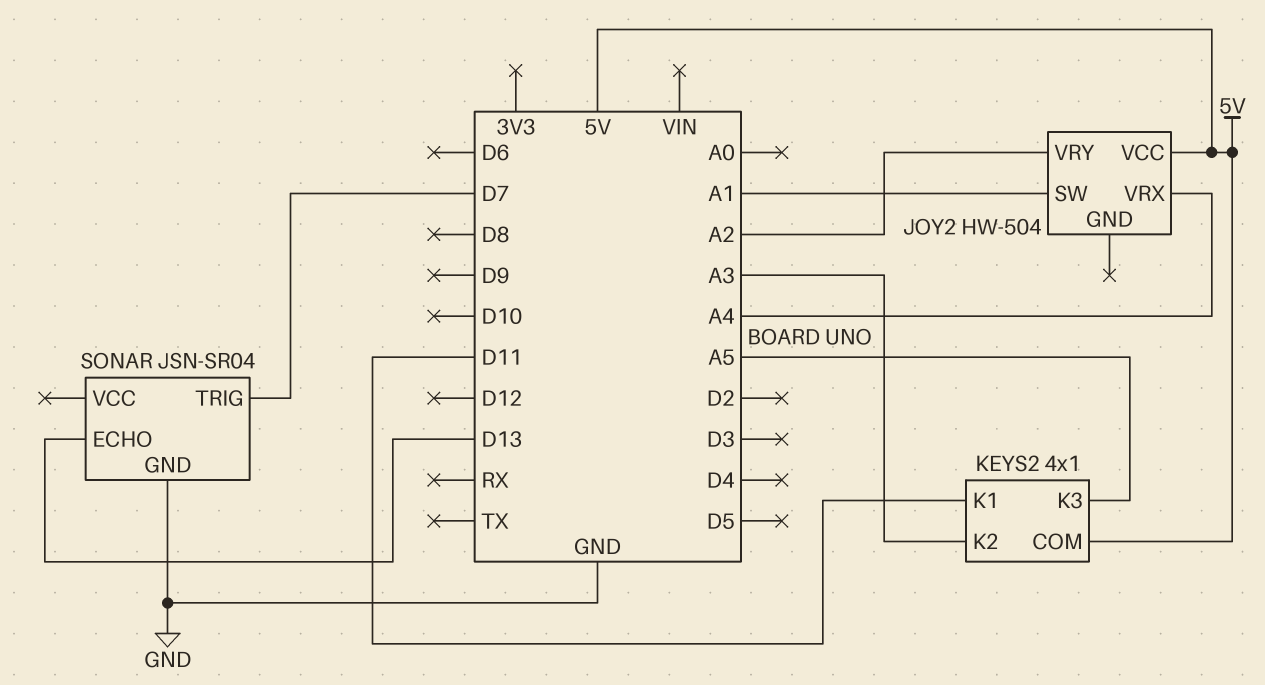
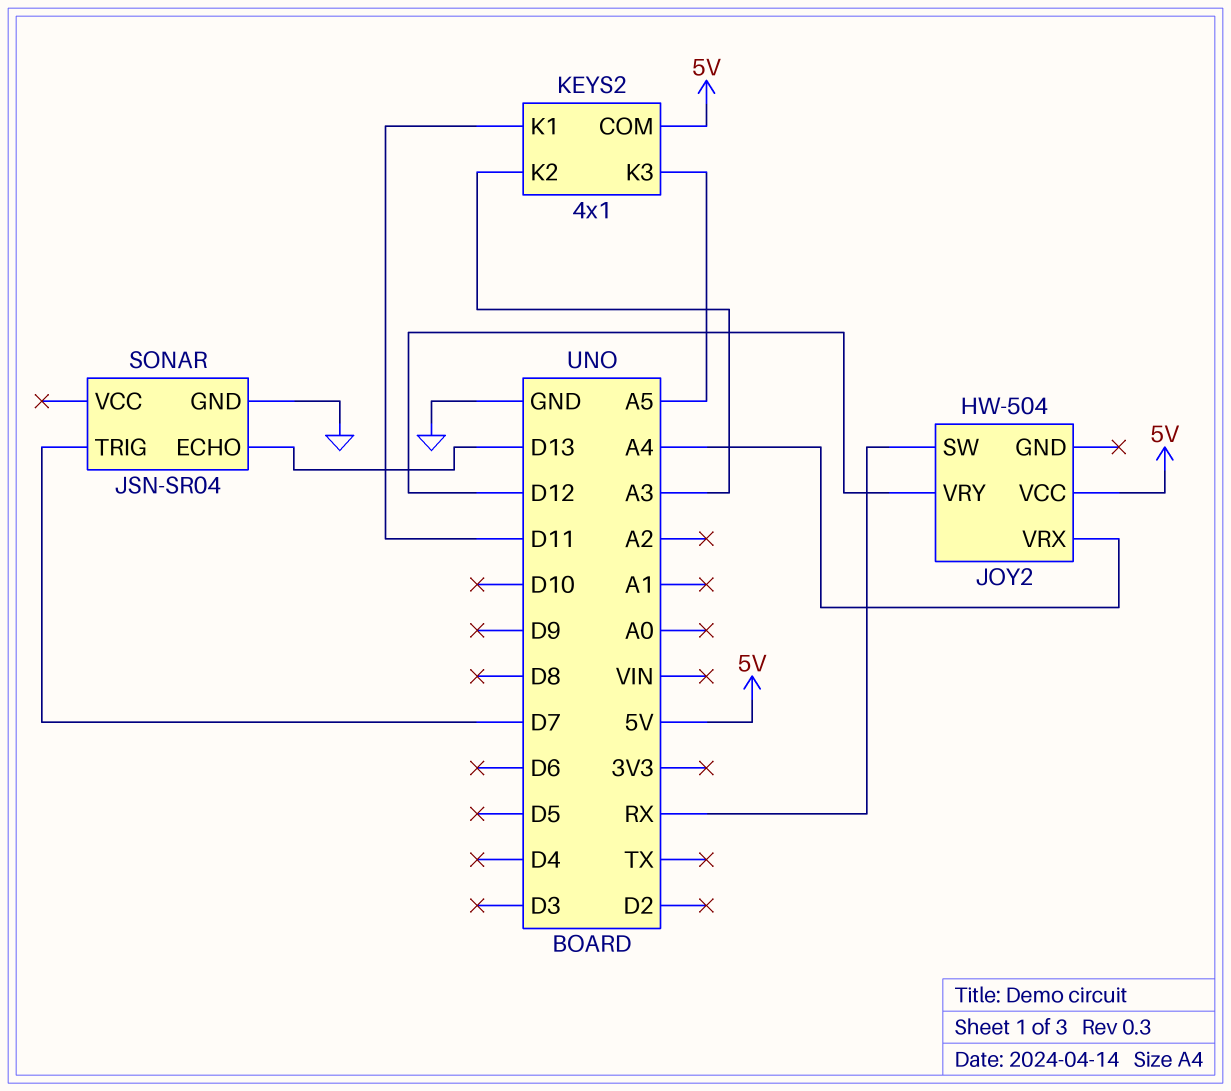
JOY2 pin SW: A1 -> RX
JOY2 pin VRY: A2 -> D12

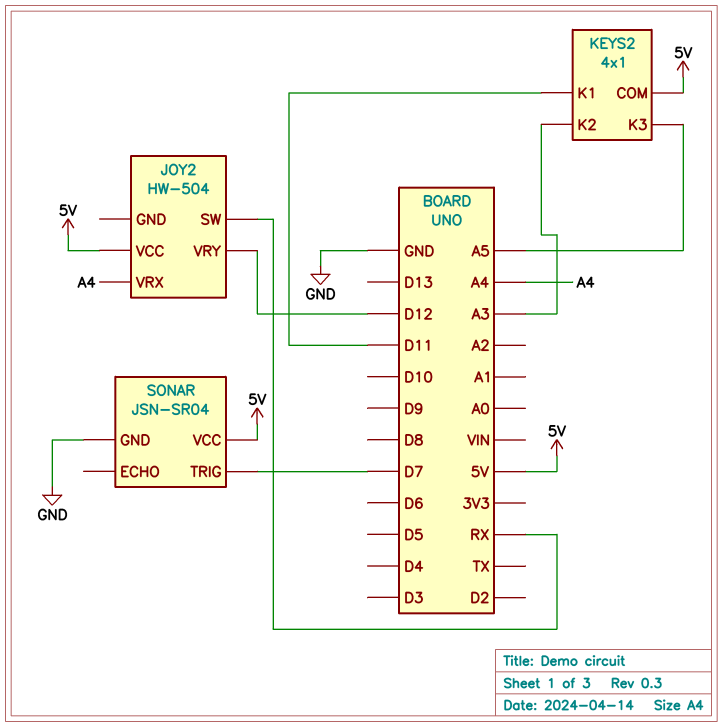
SONAR pin ECHO: D13 -> none
SONAR pin VCC: none -> 5V

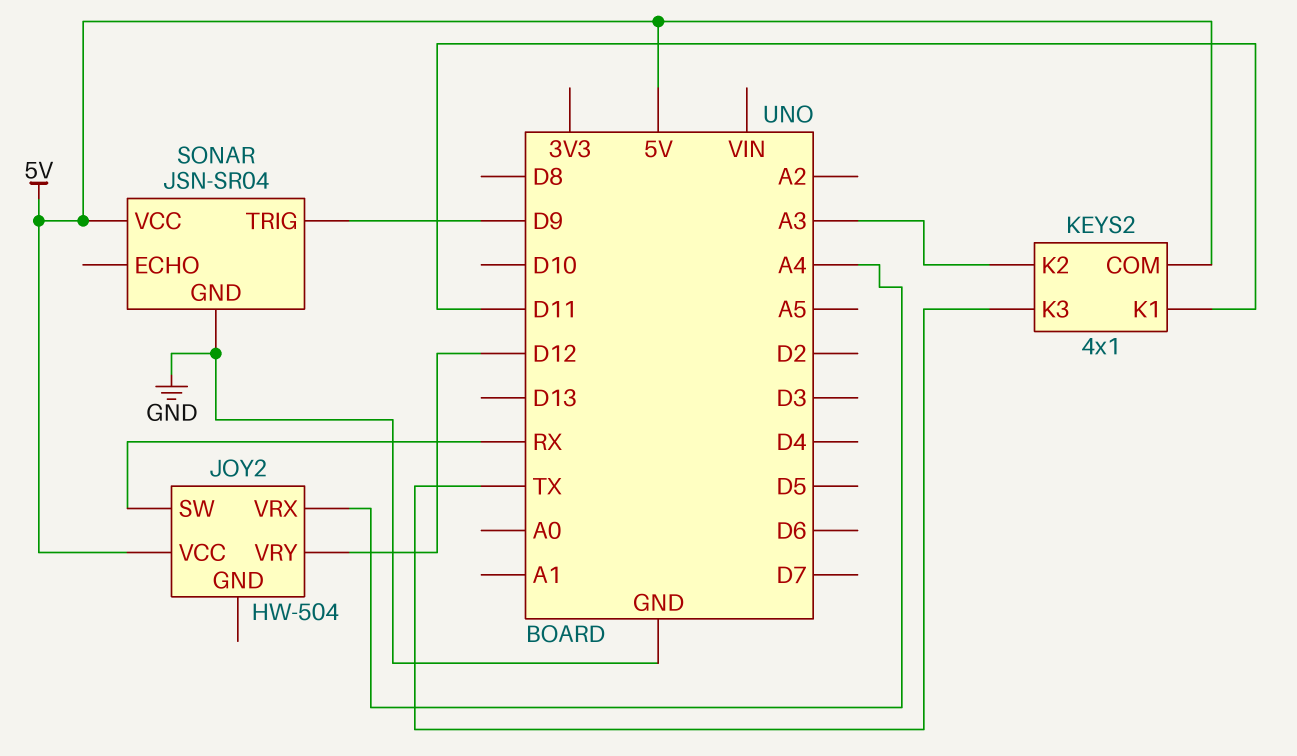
KEYS2 pin K3: A5 -> TX
SONAR pin TRIG: D7 -> D9

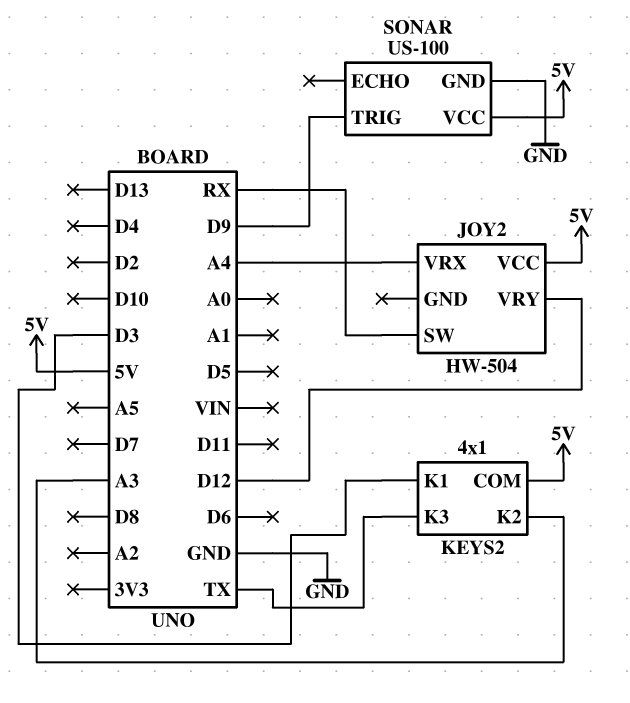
KEYS2 pin K1: D11 -> D3
SONAR: JSN-SR04 -> US-100

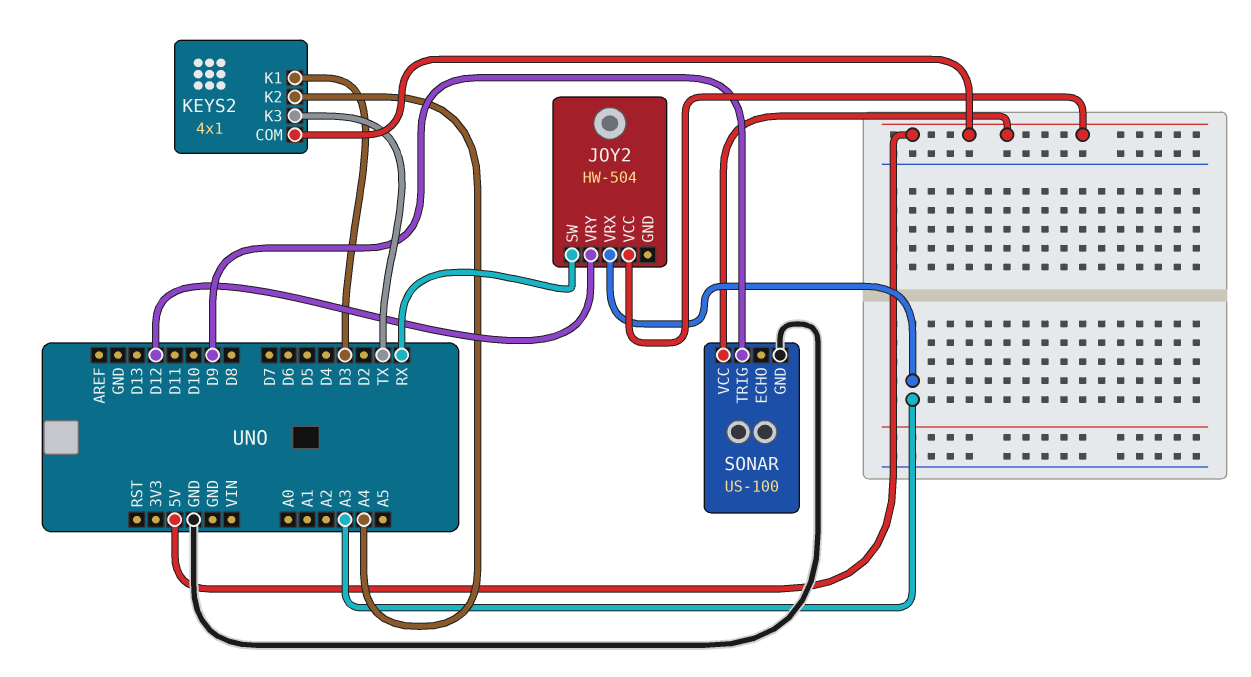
JOY2 pin VRX: A4 -> A3
KEYS2 pin K2: A3 -> A4

